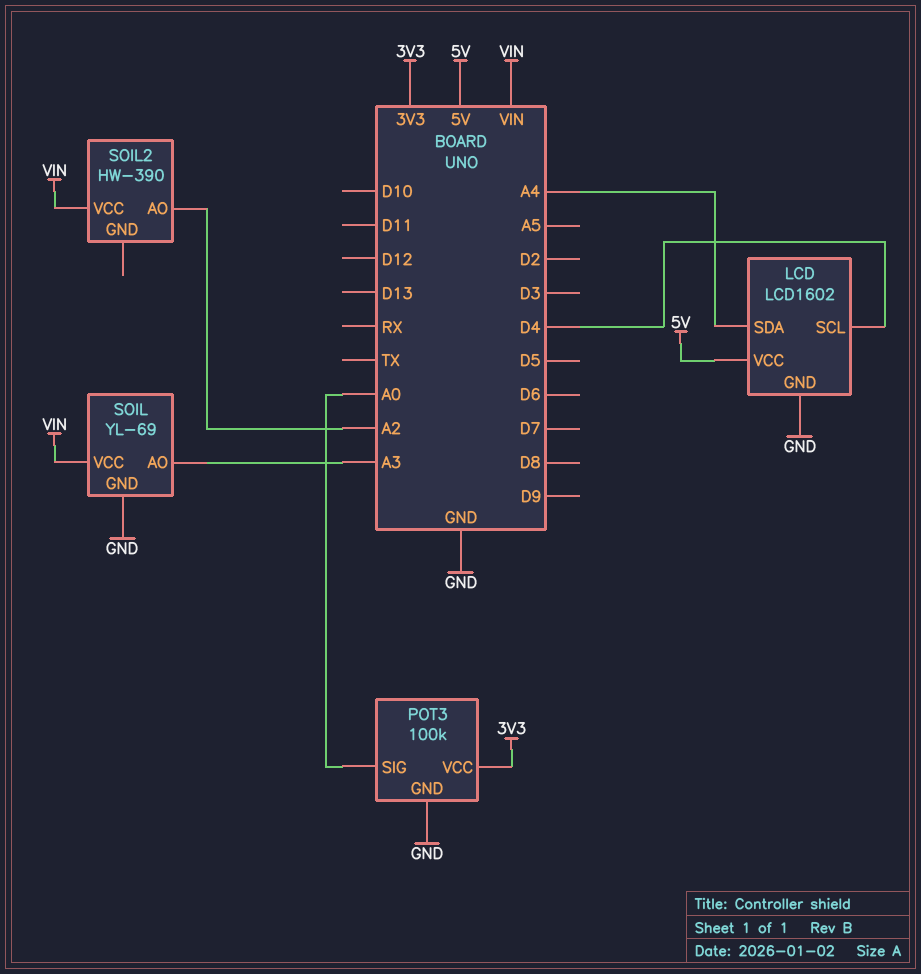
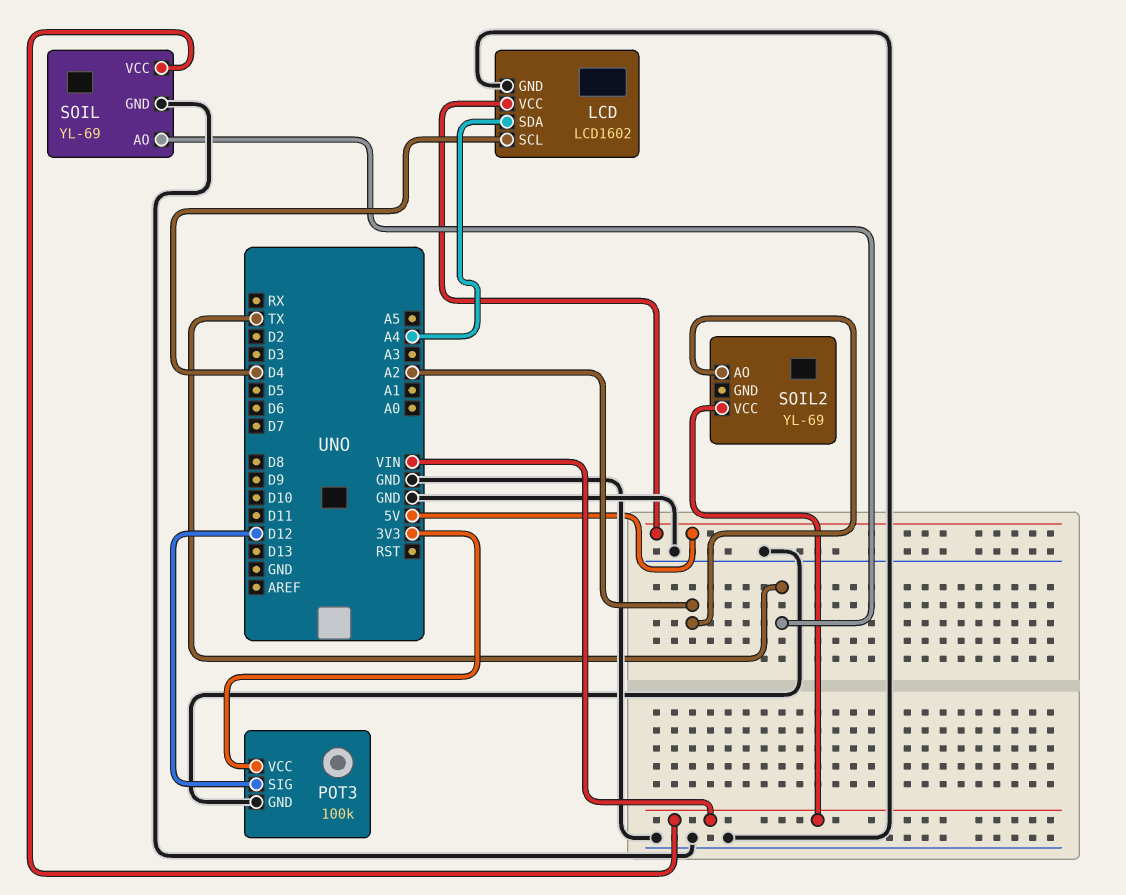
POT3 pin SIG: A0 -> D12
SOIL pin AO: A3 -> TX
SOIL2: HW-390 -> YL-69

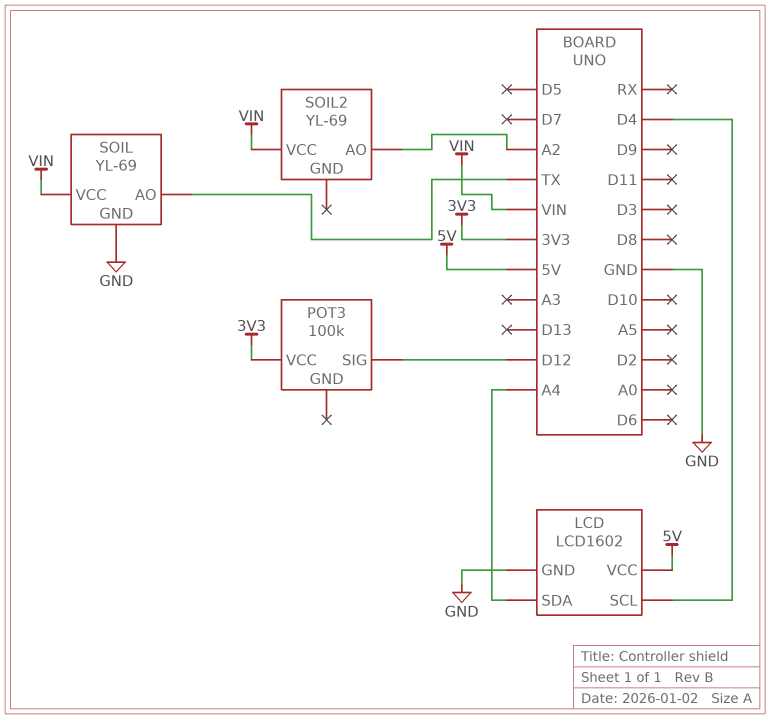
POT3 pin GND: GND -> none

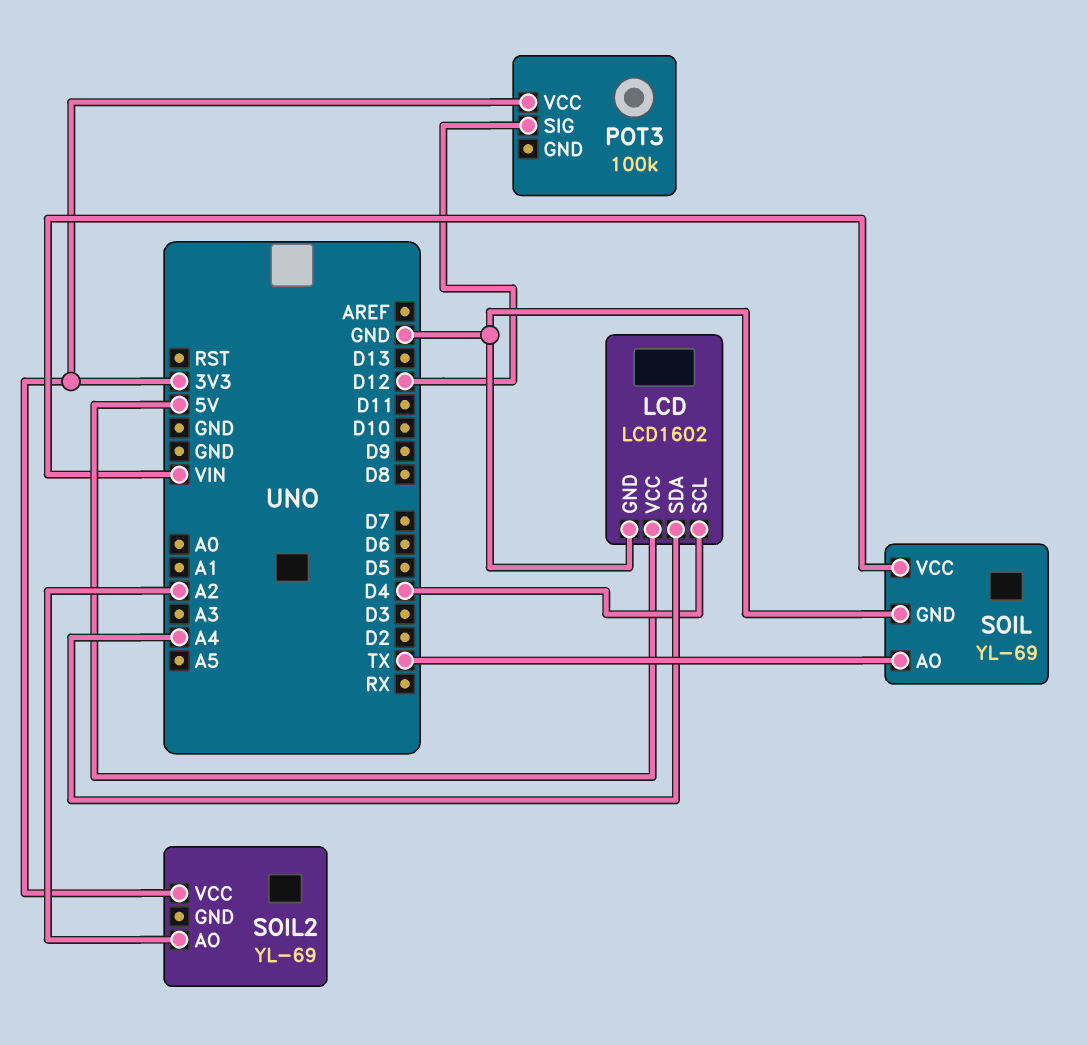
SOIL2 pin VCC: VIN -> 3V3

